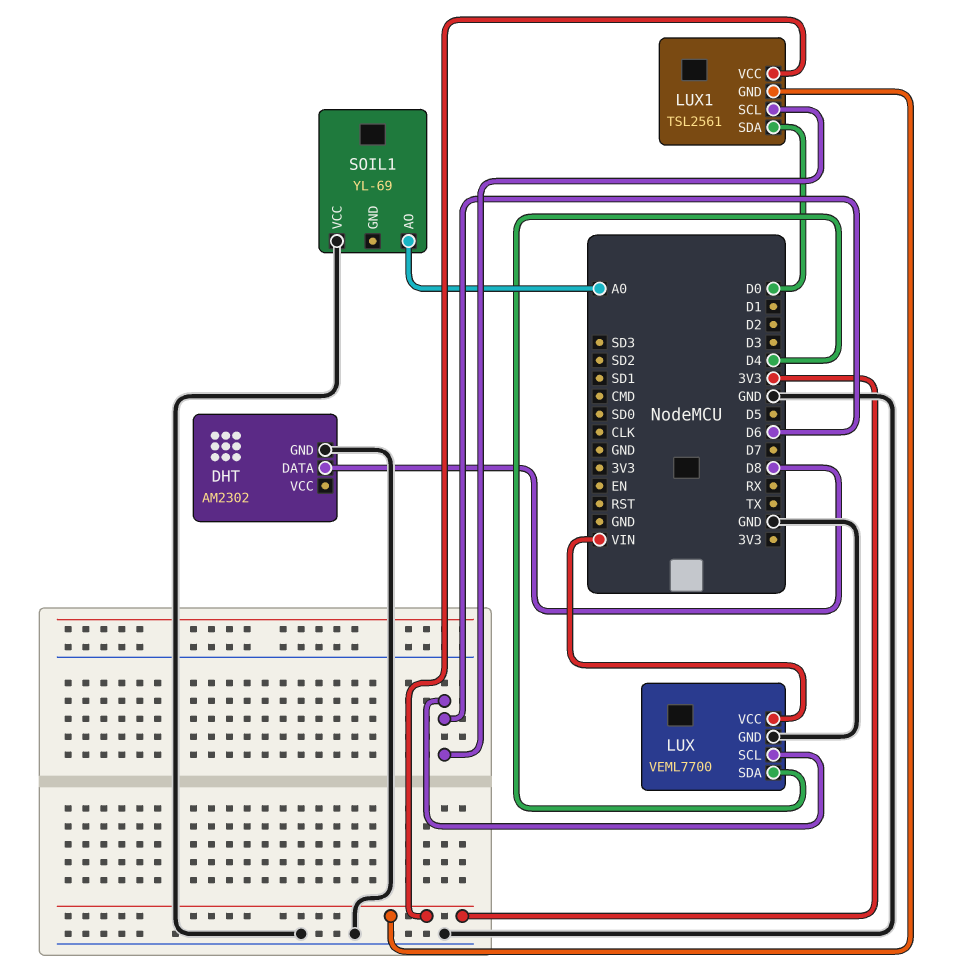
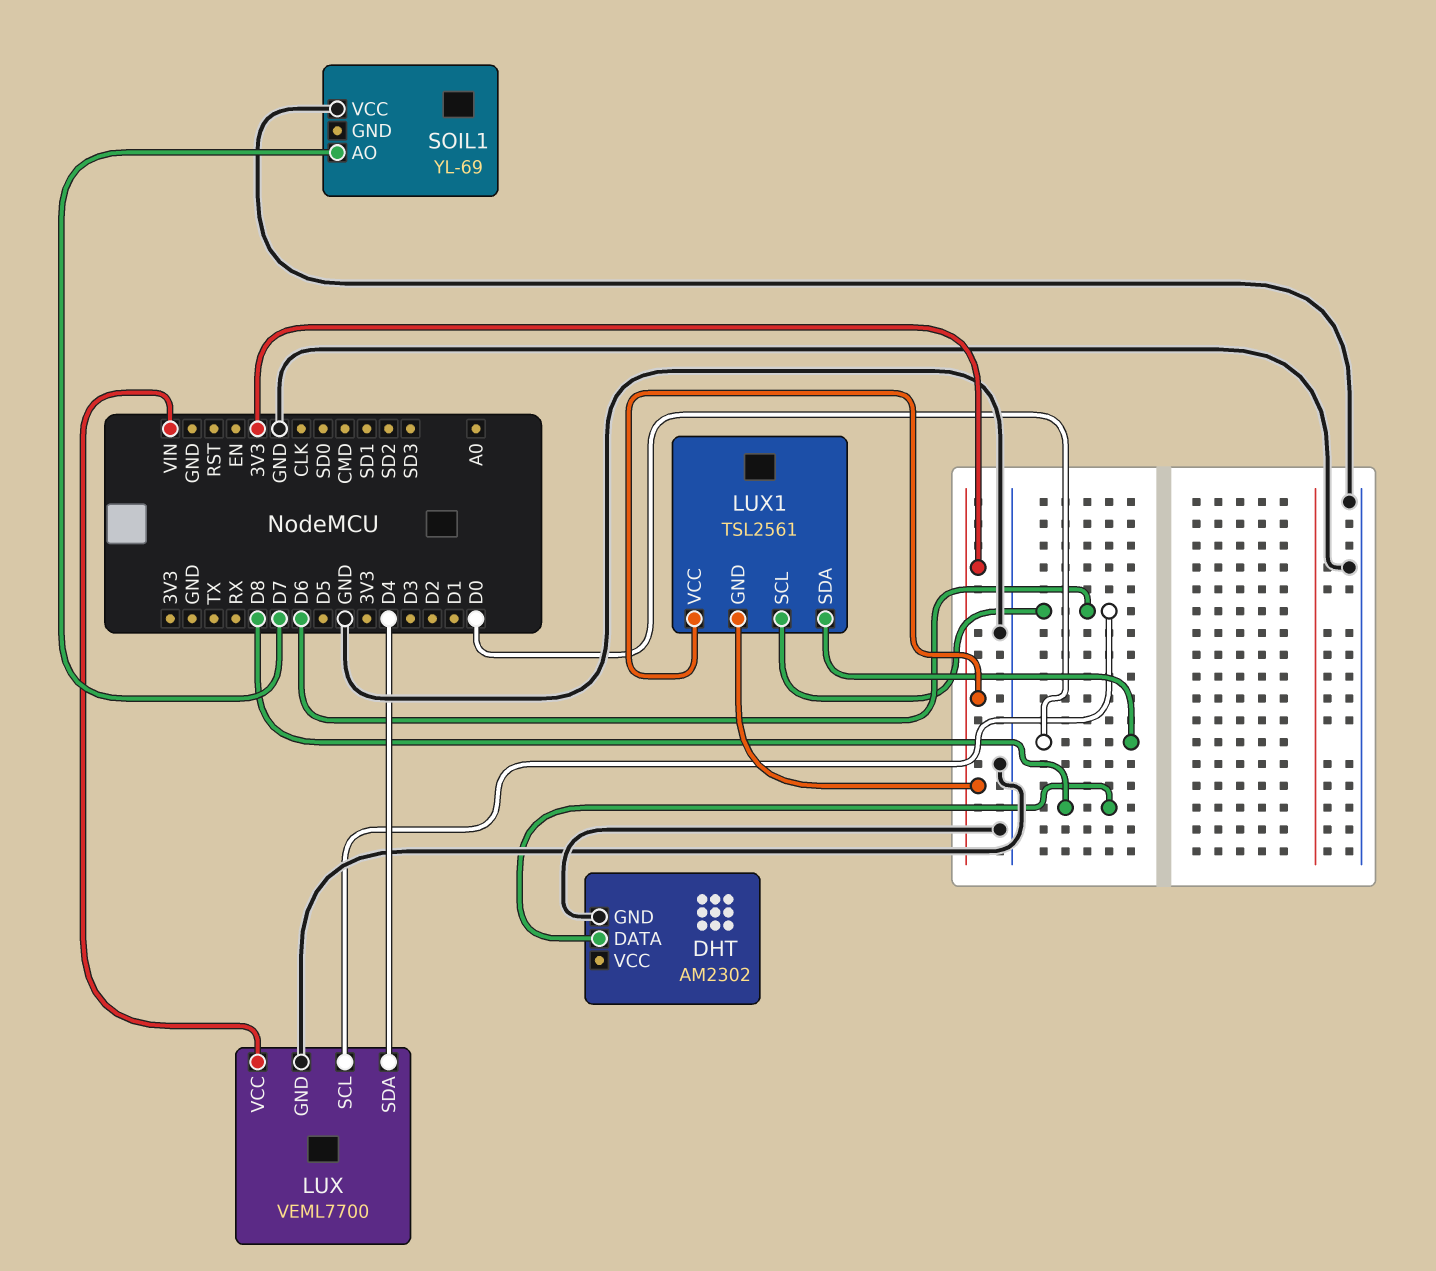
SOIL1 pin AO: A0 -> D7

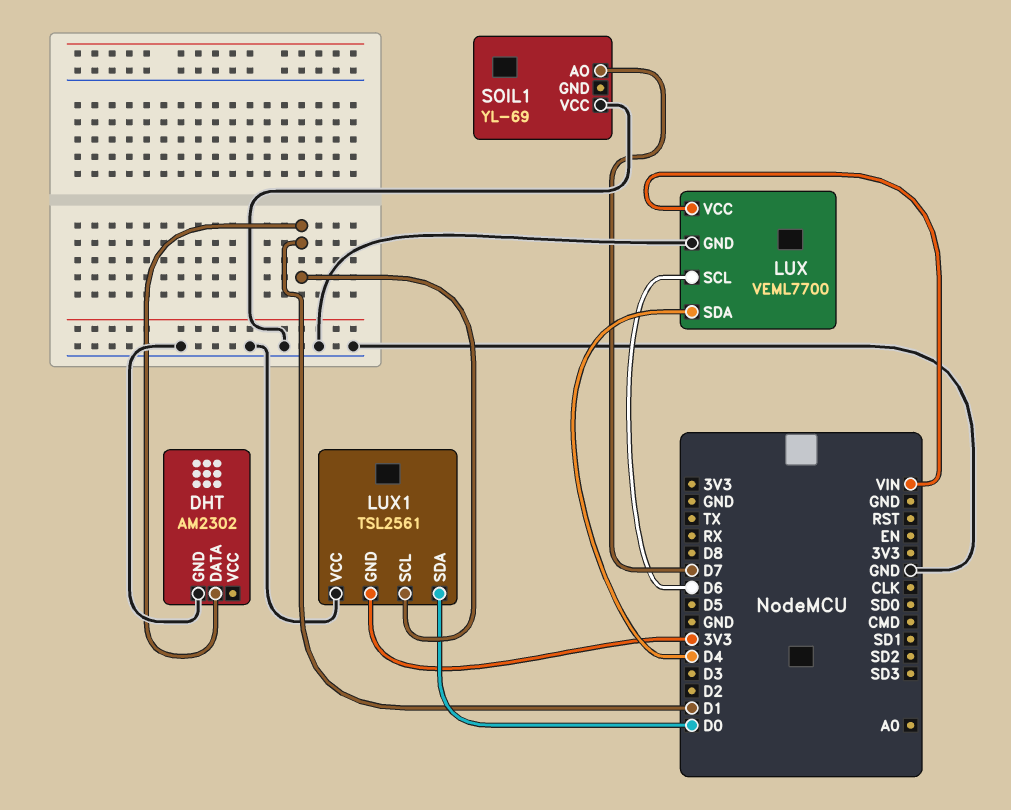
DHT pin DATA: D8 -> D1
LUX1 pin SCL: D6 -> D1
LUX1 pin VCC: 3V3 -> GND

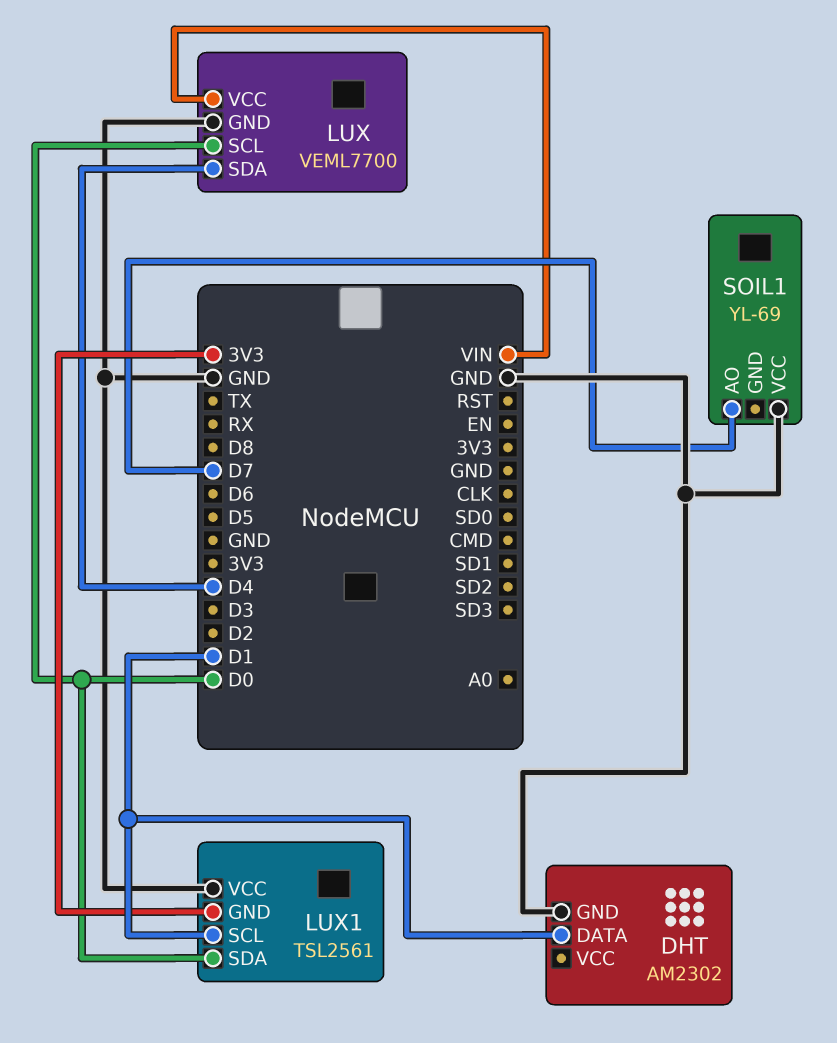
LUX pin SCL: D6 -> D0

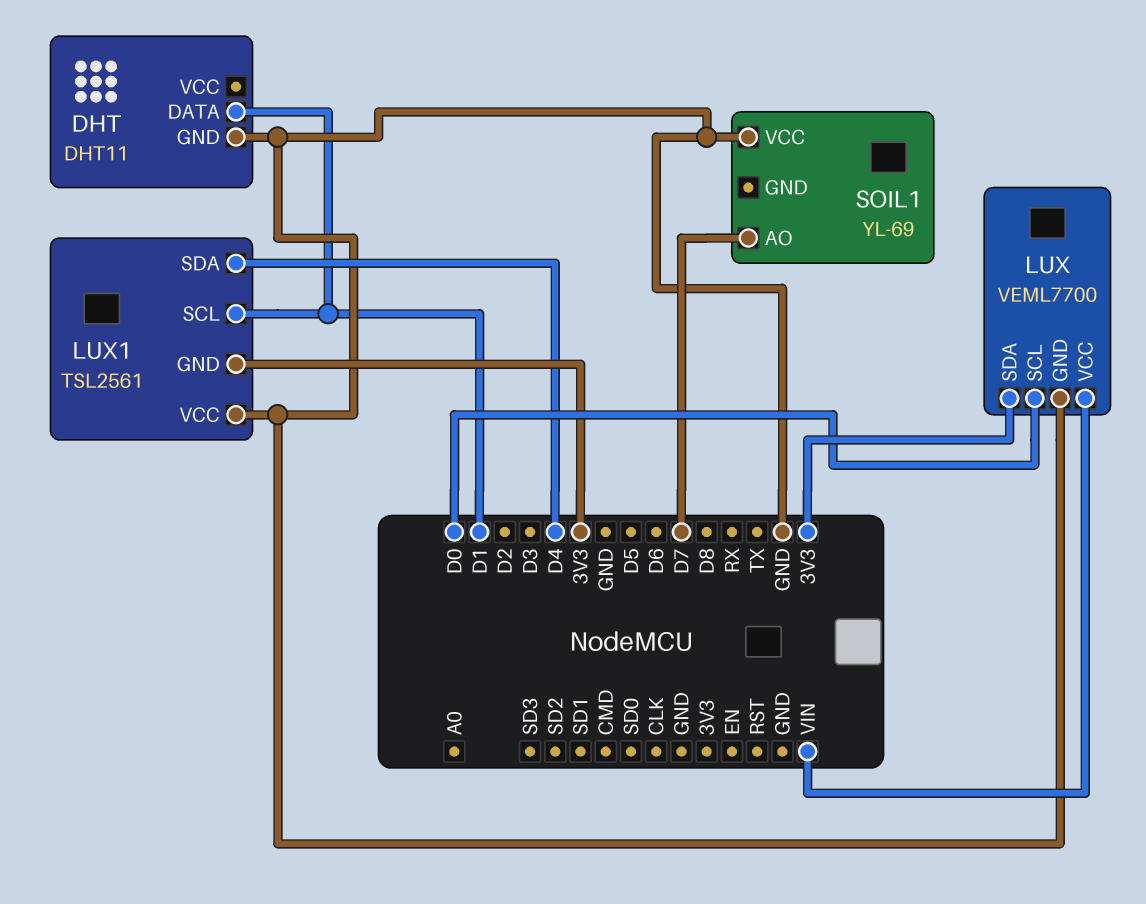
DHT: AM2302 -> DHT11
LUX pin SDA: D4 -> 3V3
LUX1 pin SDA: D0 -> D4

